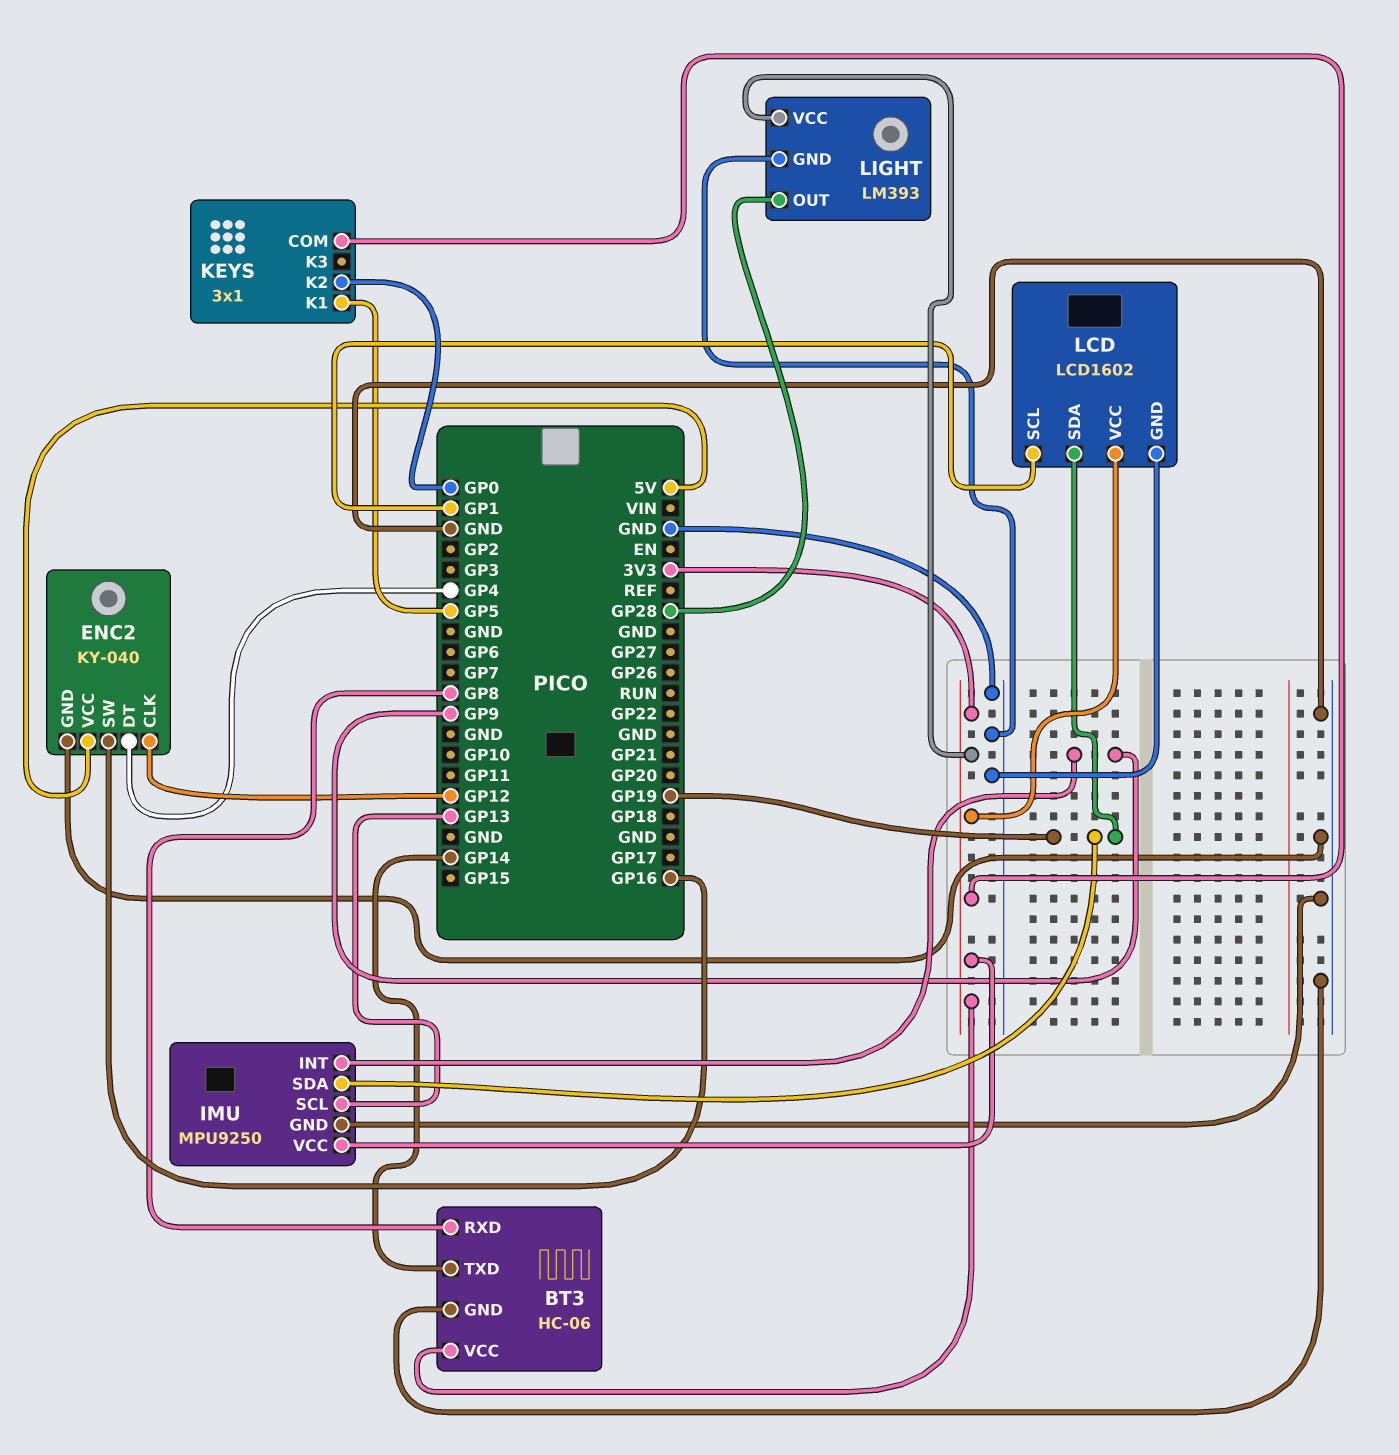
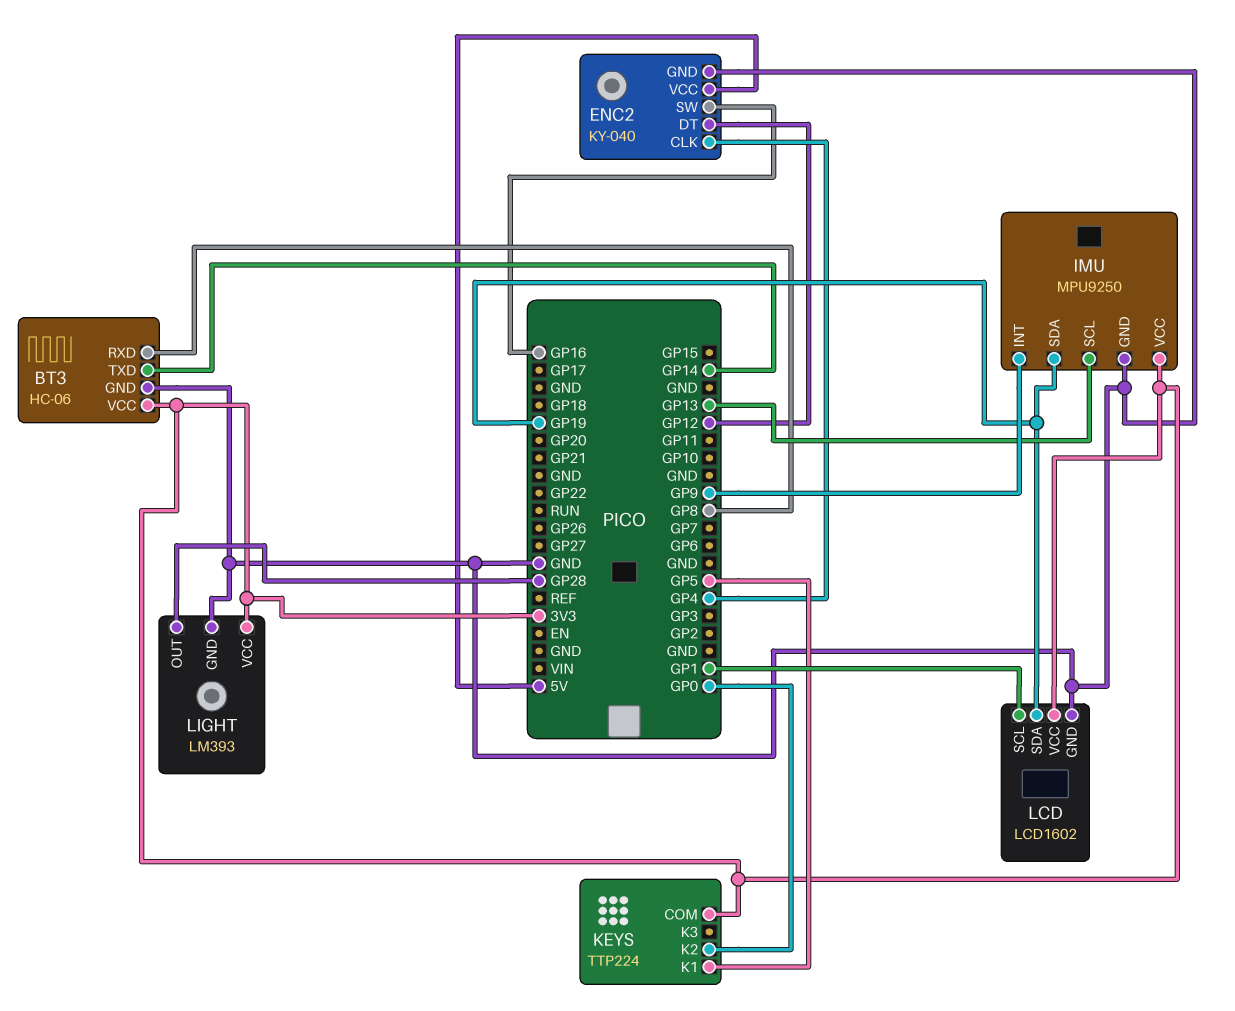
ENC2 pin CLK: GP12 -> GP4
ENC2 pin DT: GP4 -> GP12
KEYS: 3x1 -> TTP224

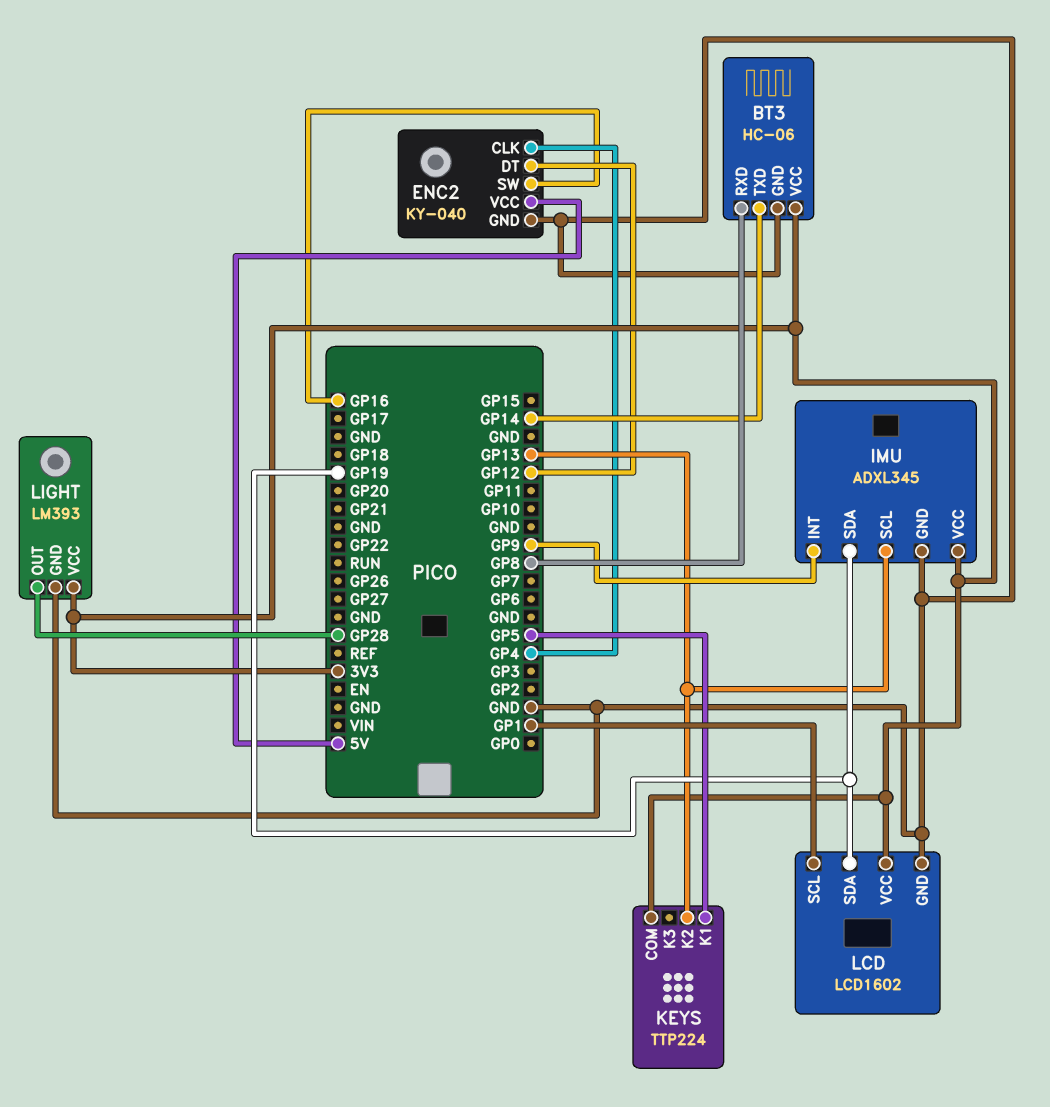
IMU: MPU9250 -> ADXL345
KEYS pin K2: GP0 -> GP13

